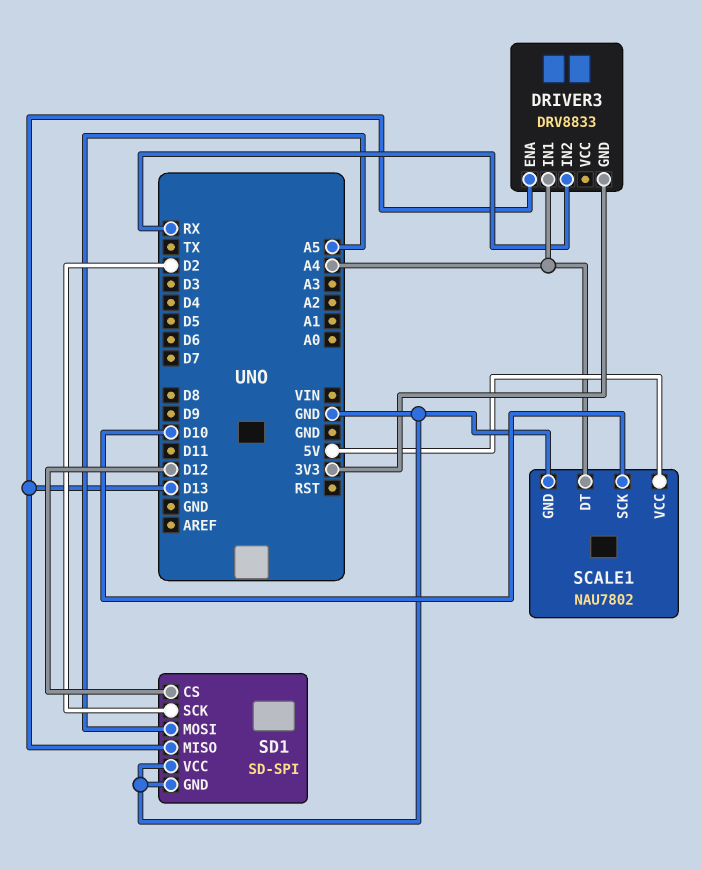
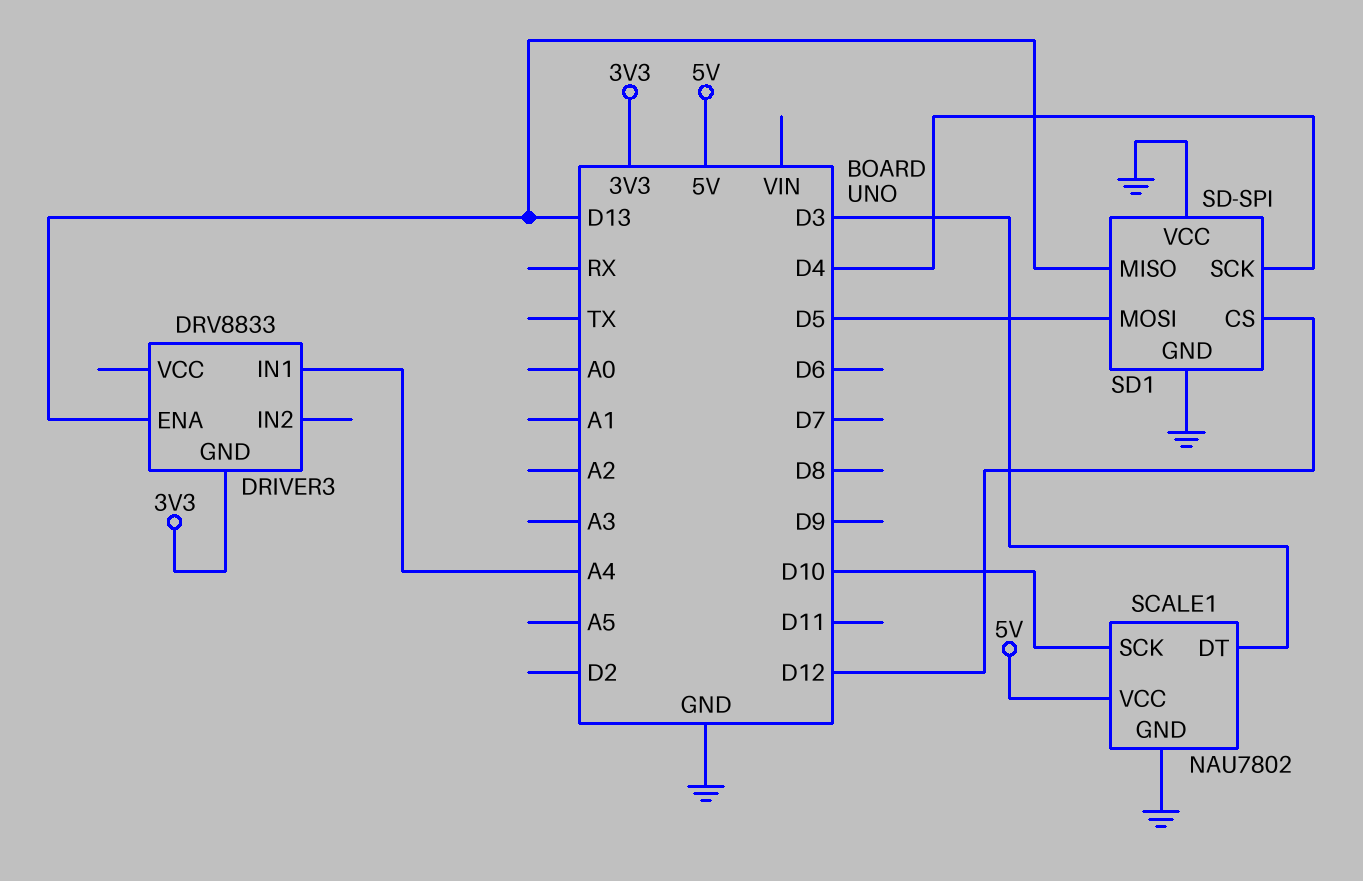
DRIVER3 pin IN2: RX -> none
SCALE1 pin DT: A4 -> D3
SD1 pin MOSI: A5 -> D5
SD1 pin SCK: D2 -> D4

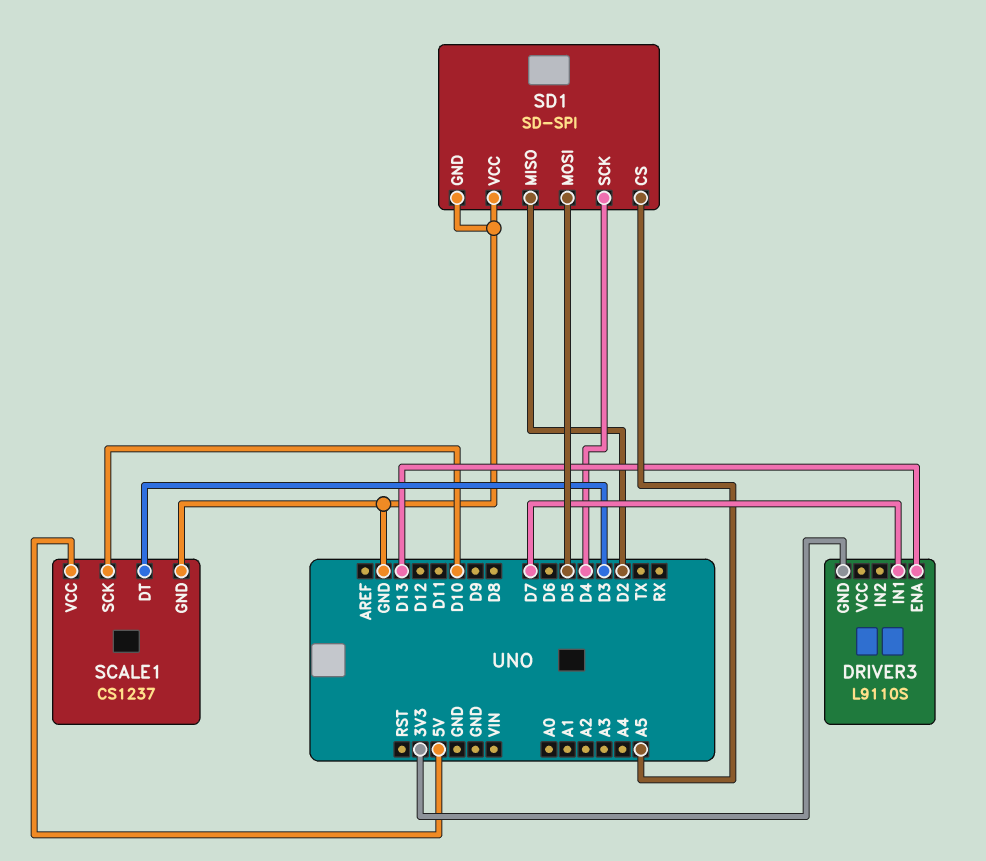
DRIVER3: DRV8833 -> L9110S
DRIVER3 pin IN1: A4 -> D7
SCALE1: NAU7802 -> CS1237
SD1 pin CS: D12 -> A5
SD1 pin MISO: D13 -> D2

